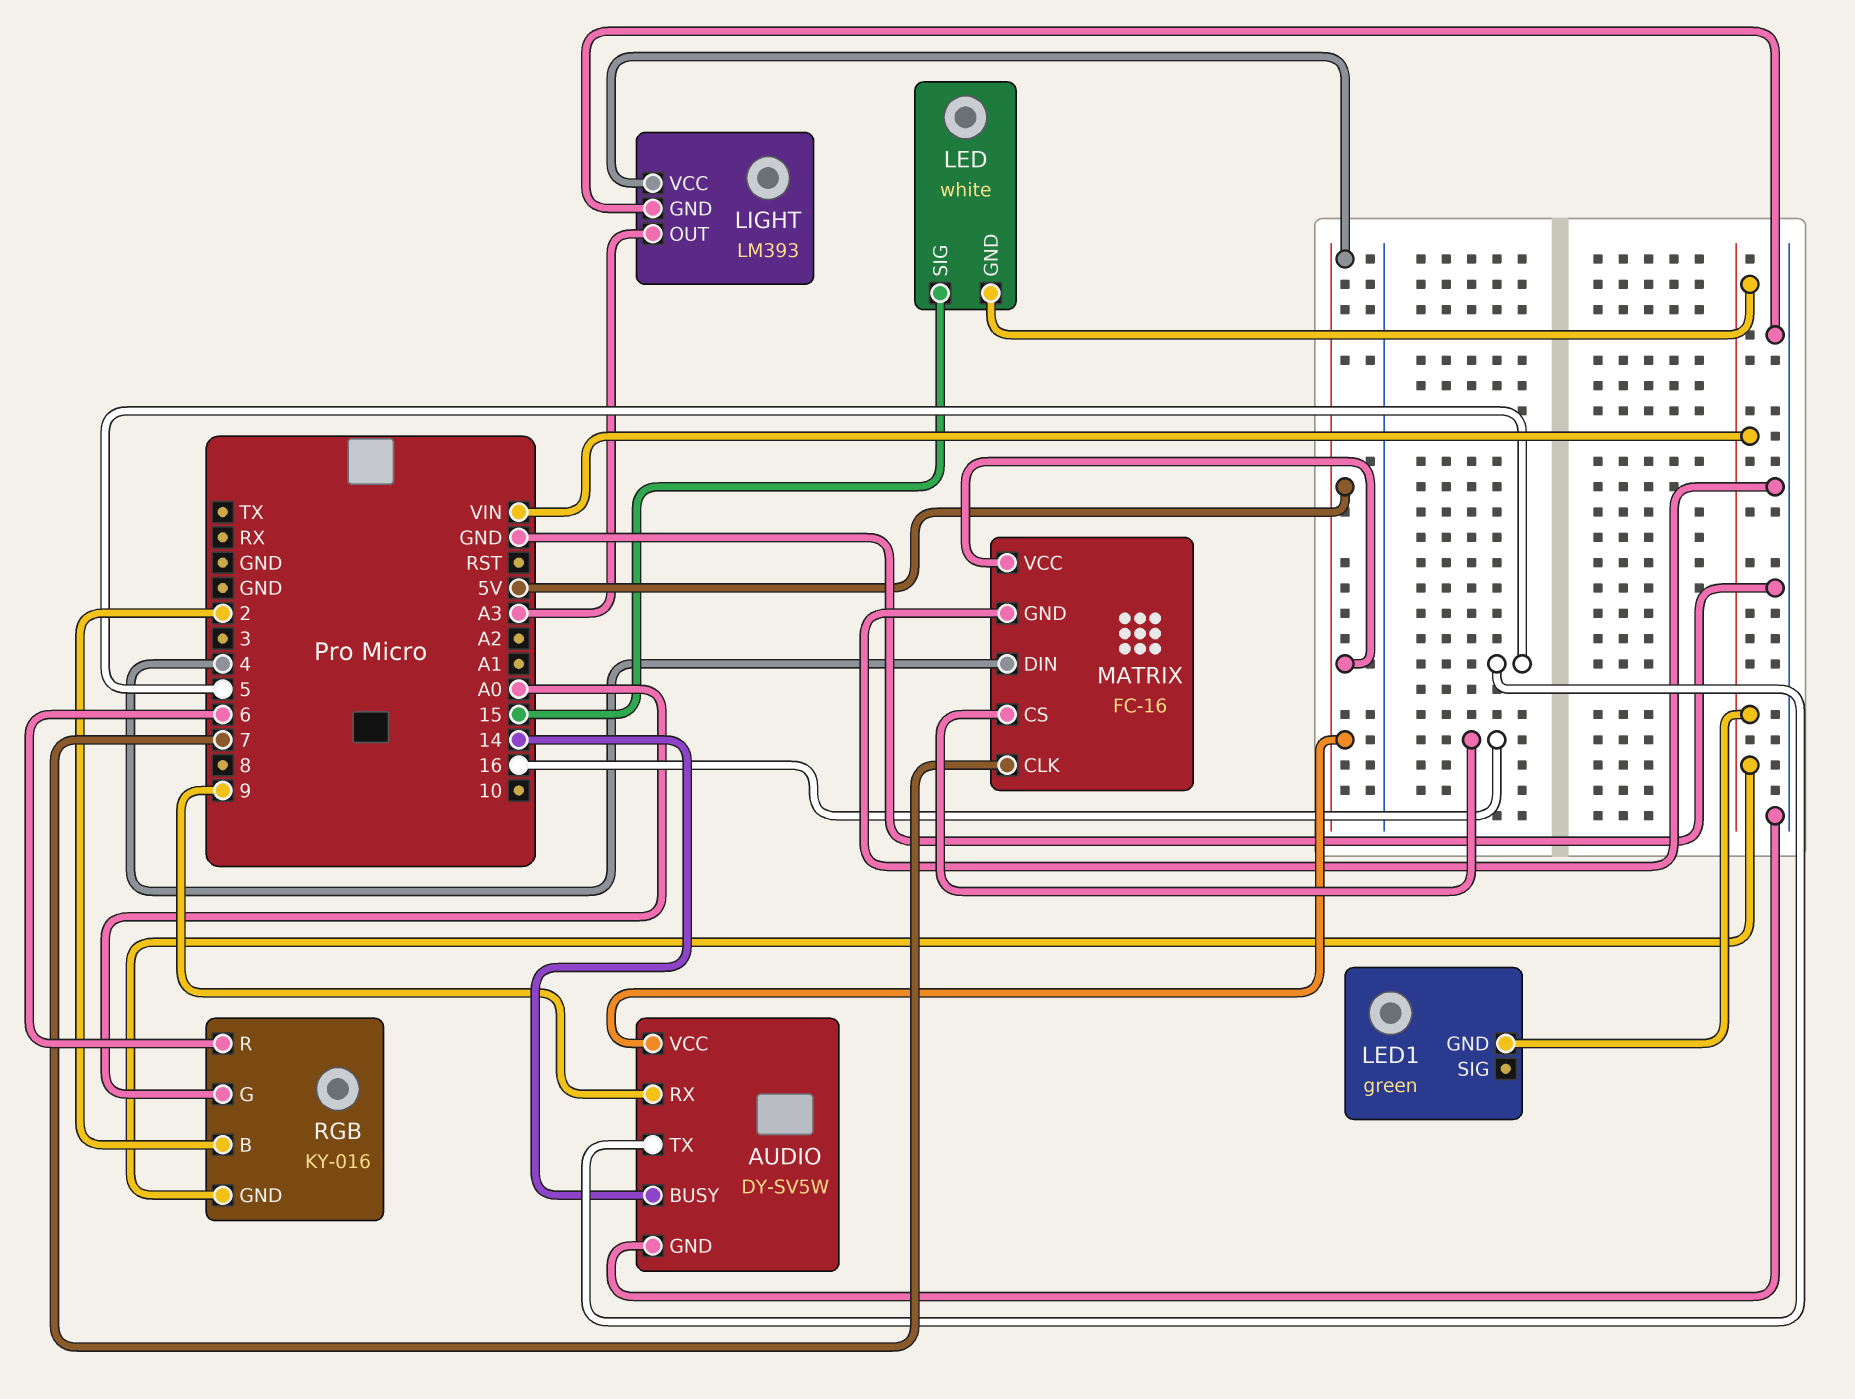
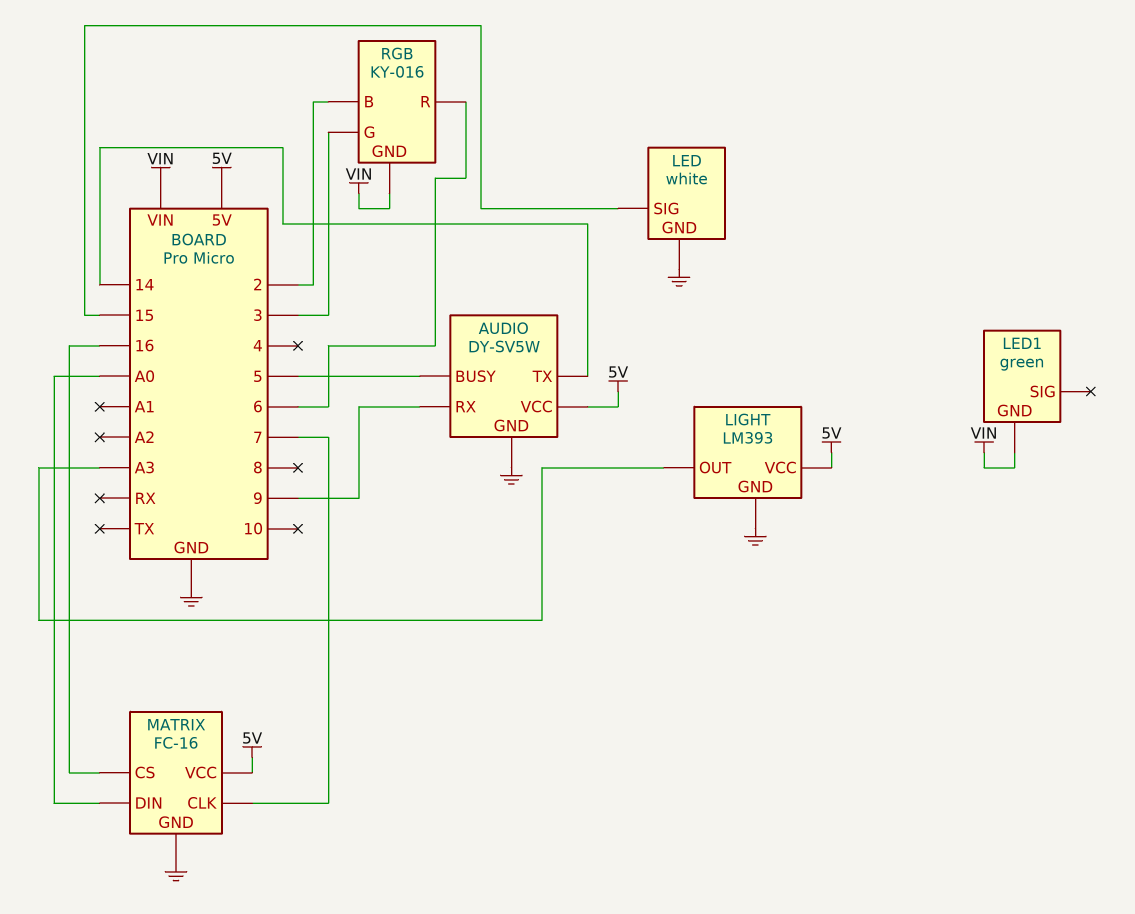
AUDIO pin BUSY: 14 -> 5
AUDIO pin TX: 5 -> 14
LED pin GND: VIN -> GND
MATRIX pin DIN: 4 -> A0
RGB pin G: A0 -> 3

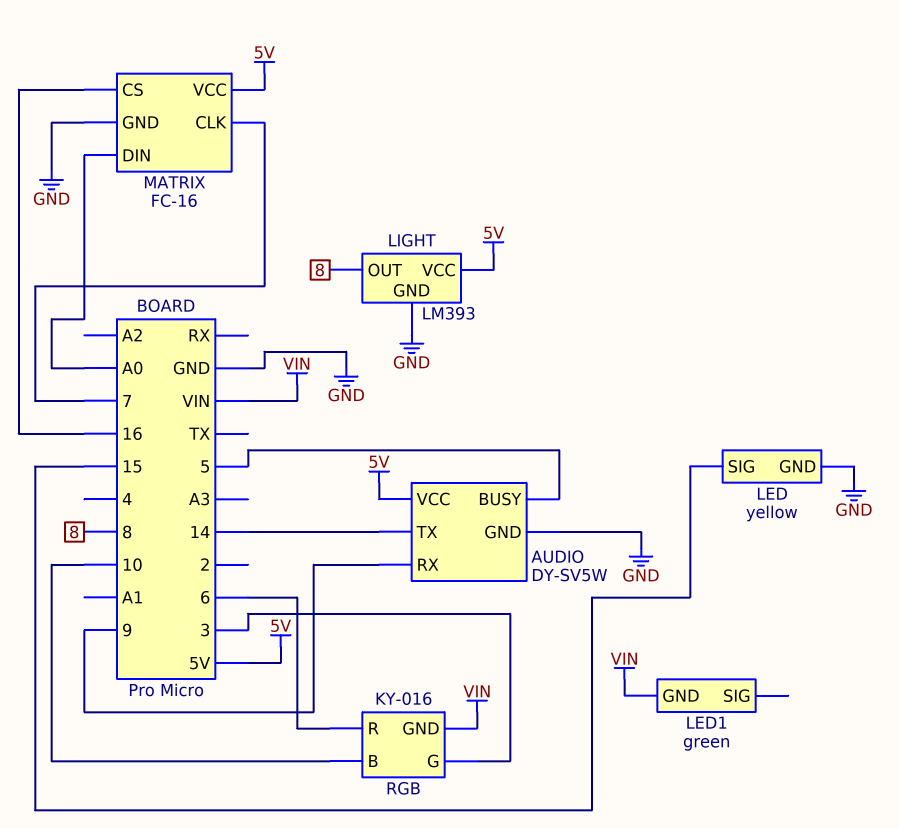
LED: white -> yellow
LIGHT pin OUT: A3 -> 8
RGB pin B: 2 -> 10

